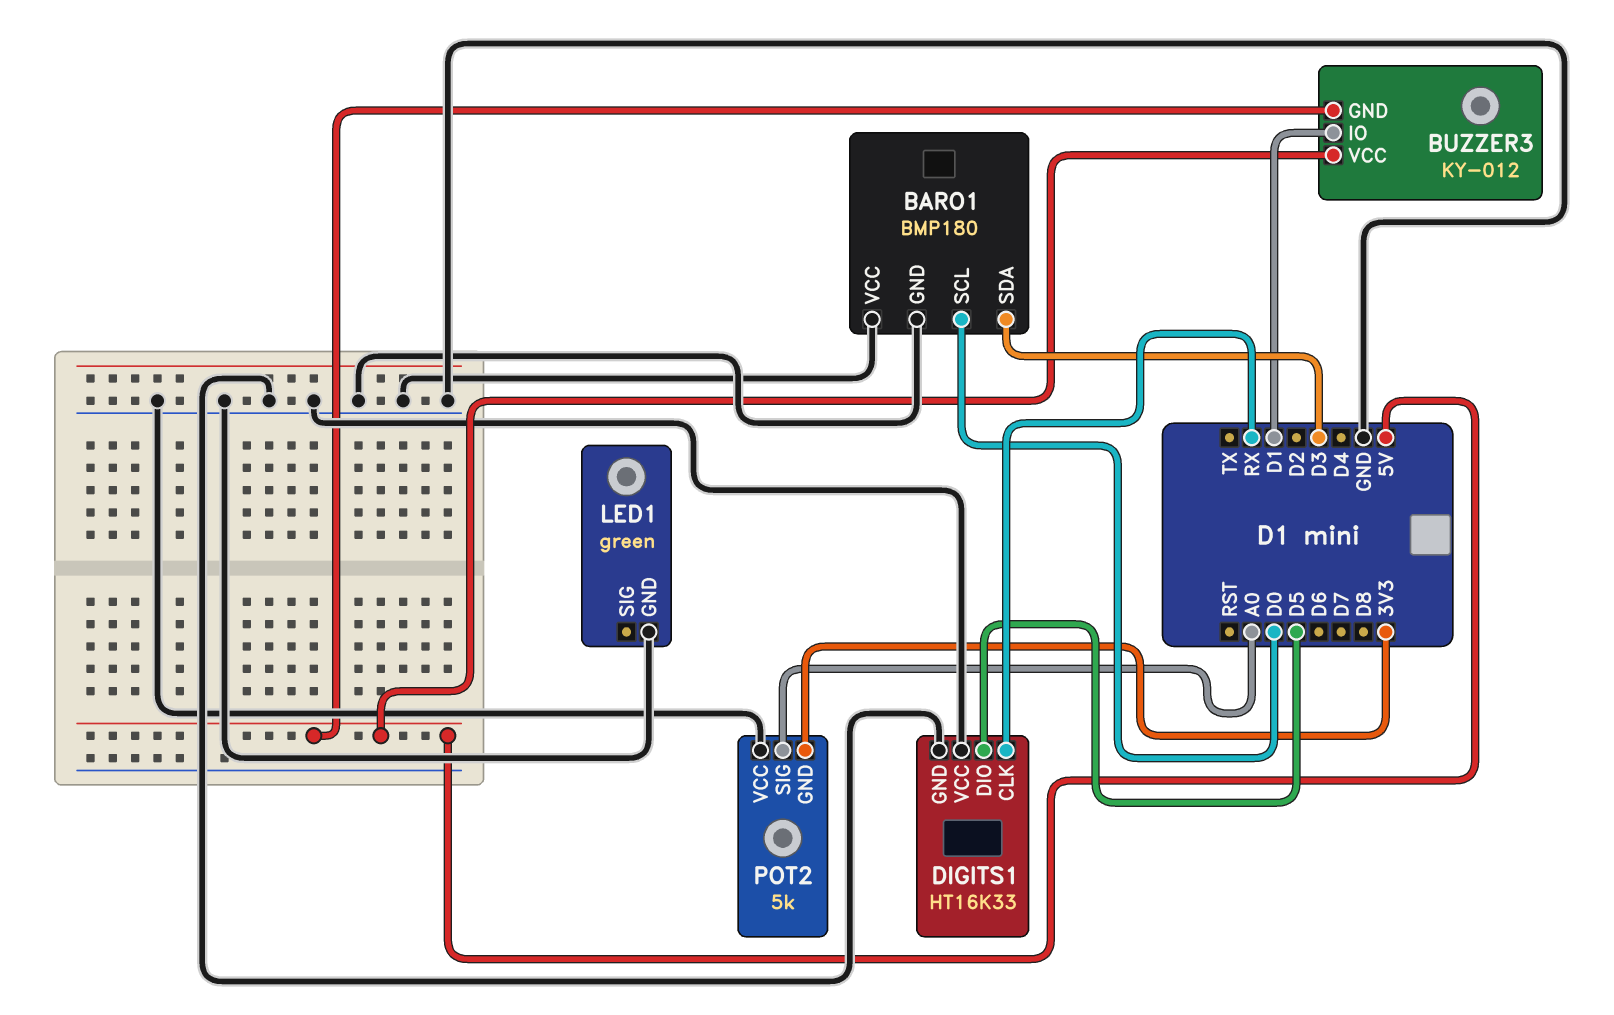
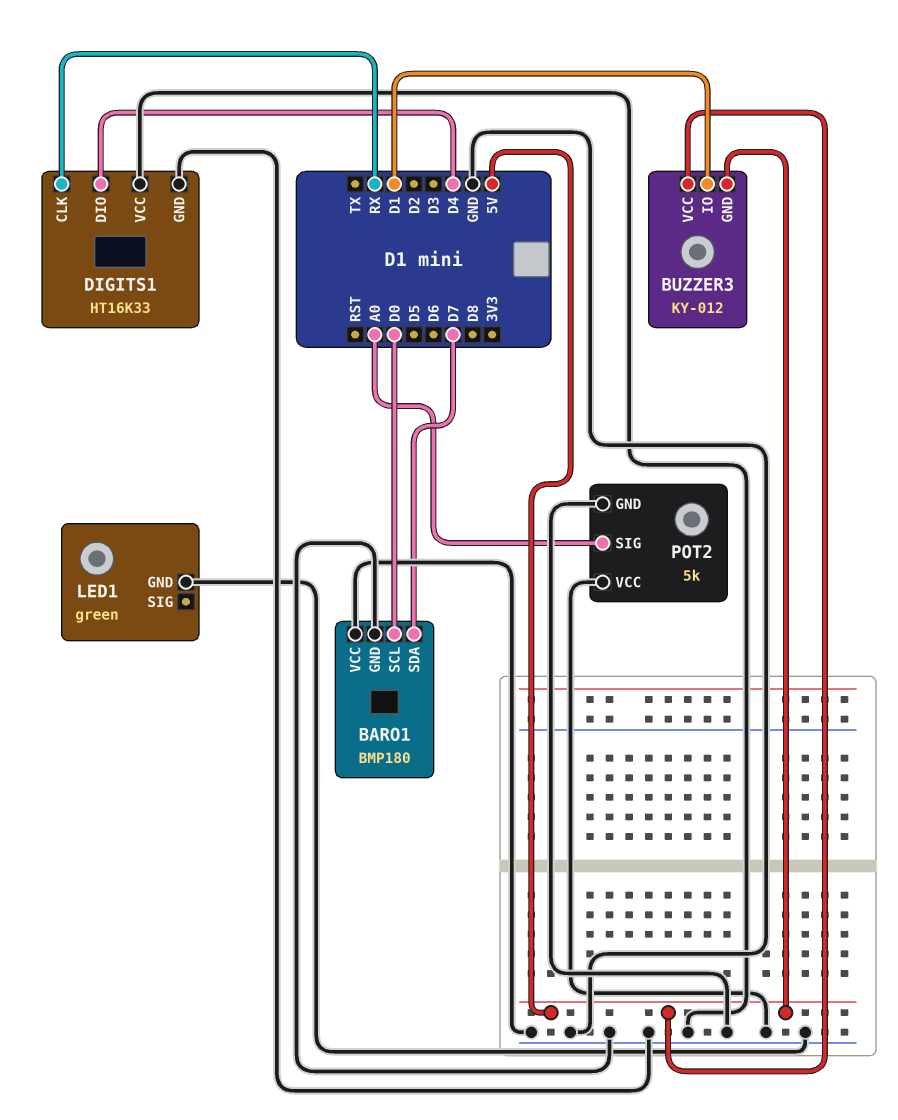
BARO1 pin SDA: D3 -> D7
DIGITS1 pin DIO: D5 -> D4
POT2 pin GND: 3V3 -> GND

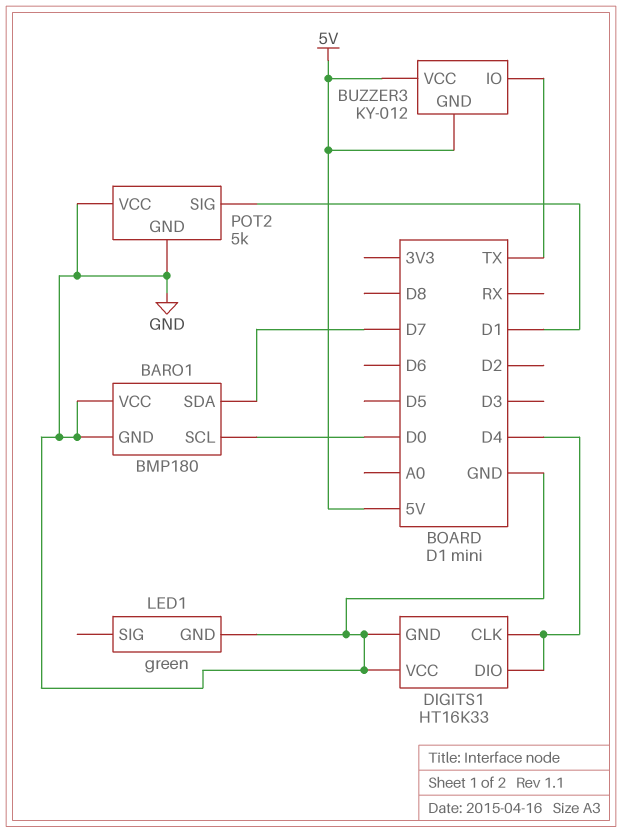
BUZZER3 pin IO: D1 -> TX
DIGITS1 pin CLK: RX -> D4
POT2 pin SIG: A0 -> D1

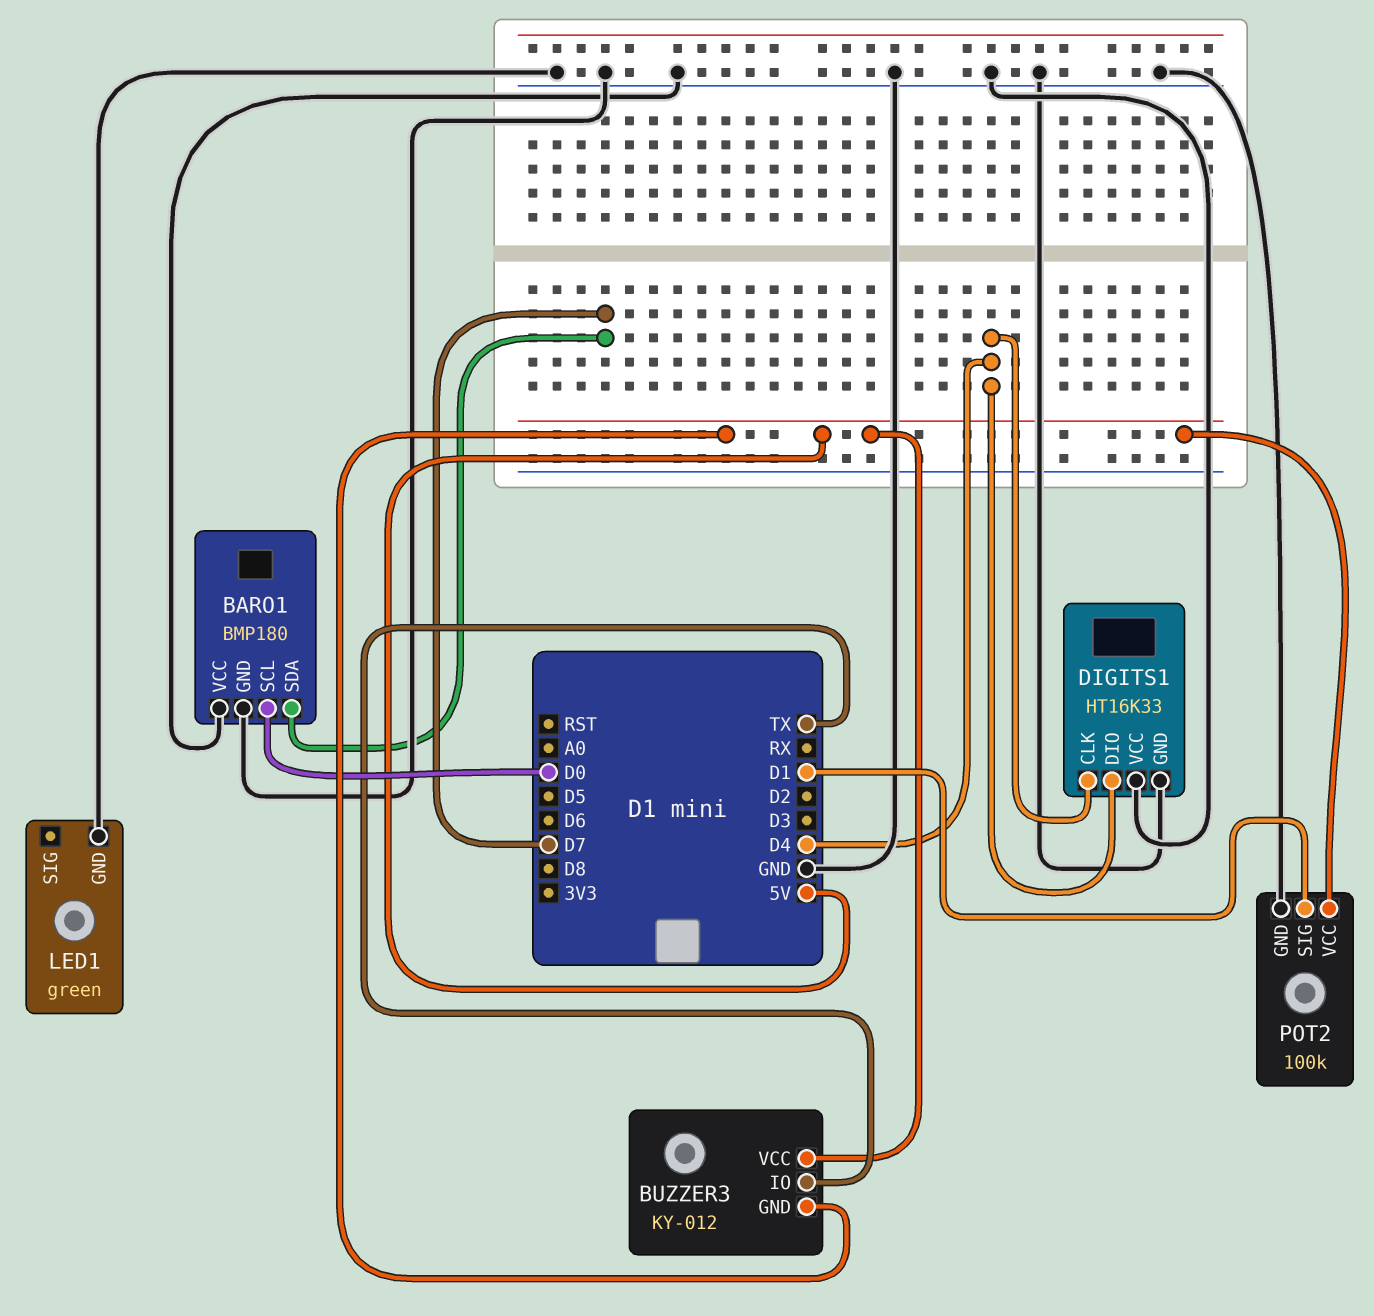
POT2: 5k -> 100k
POT2 pin VCC: GND -> 5V

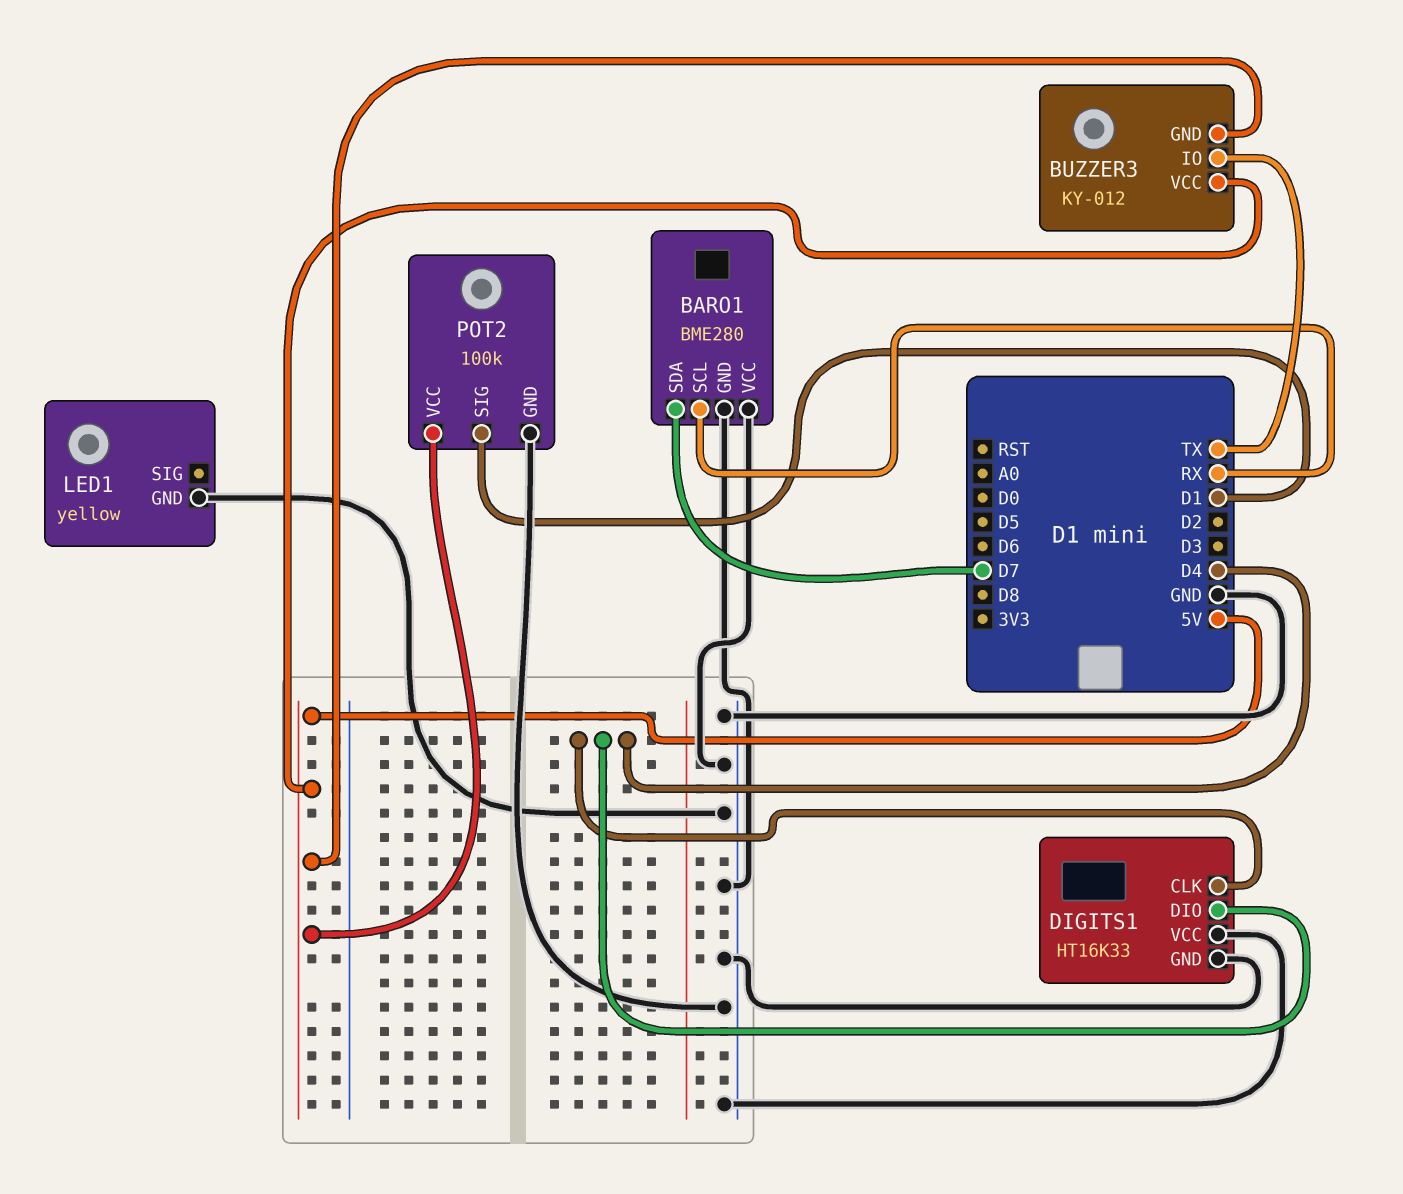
BARO1: BMP180 -> BME280
BARO1 pin SCL: D0 -> RX
LED1: green -> yellow

